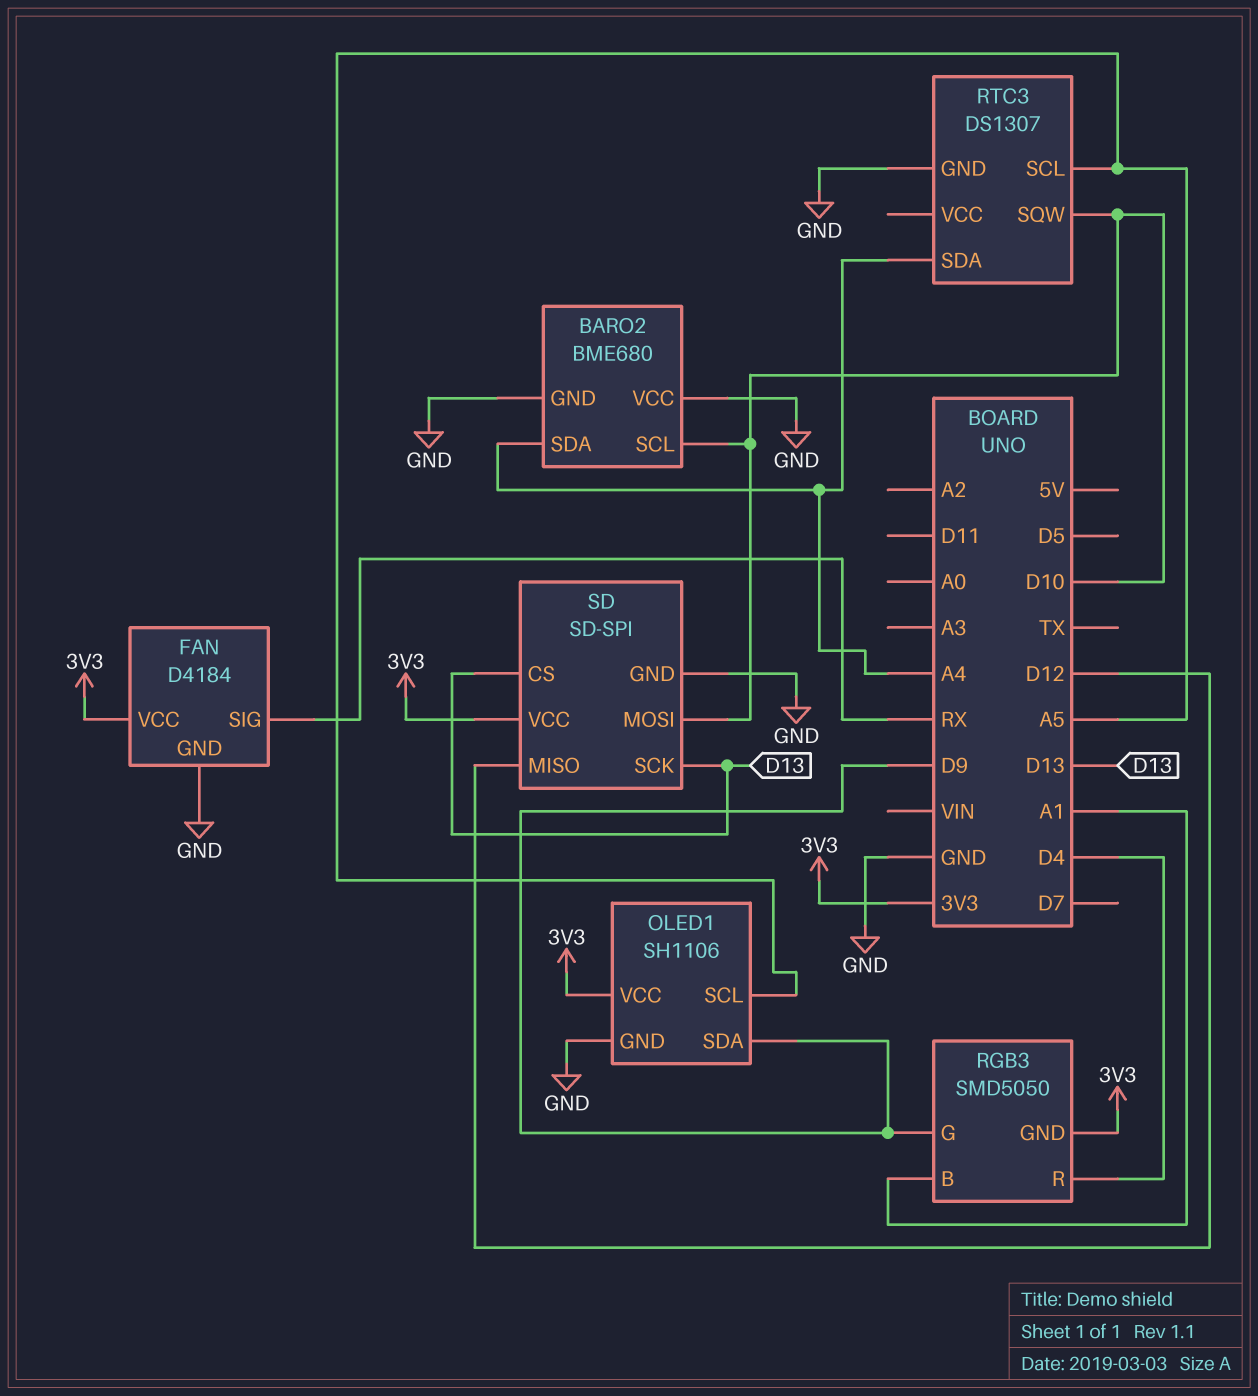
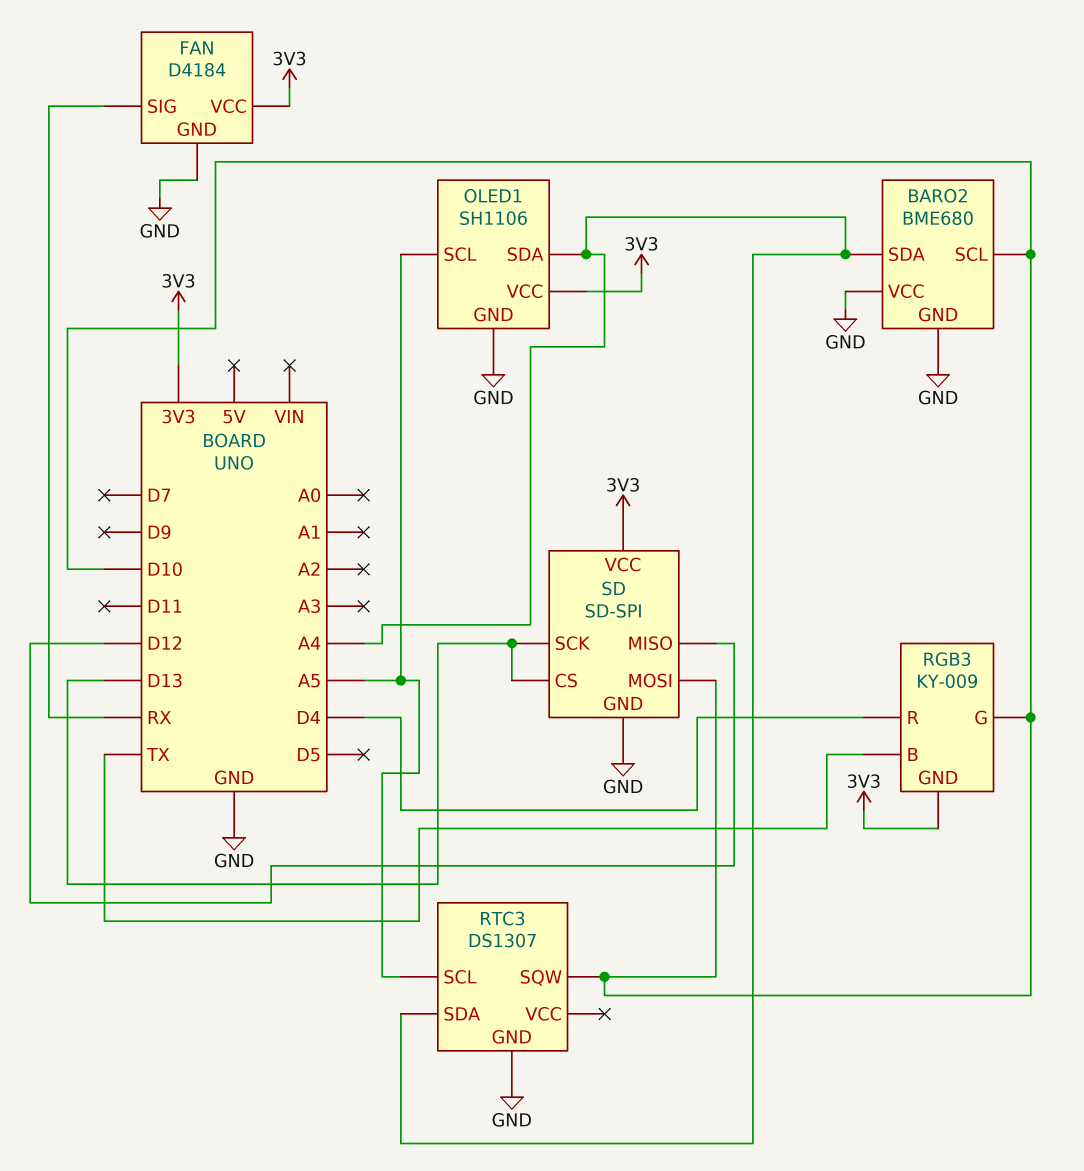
OLED1 pin SDA: D9 -> A4
RGB3: SMD5050 -> KY-009
RGB3 pin B: A1 -> TX
RGB3 pin G: D9 -> D10

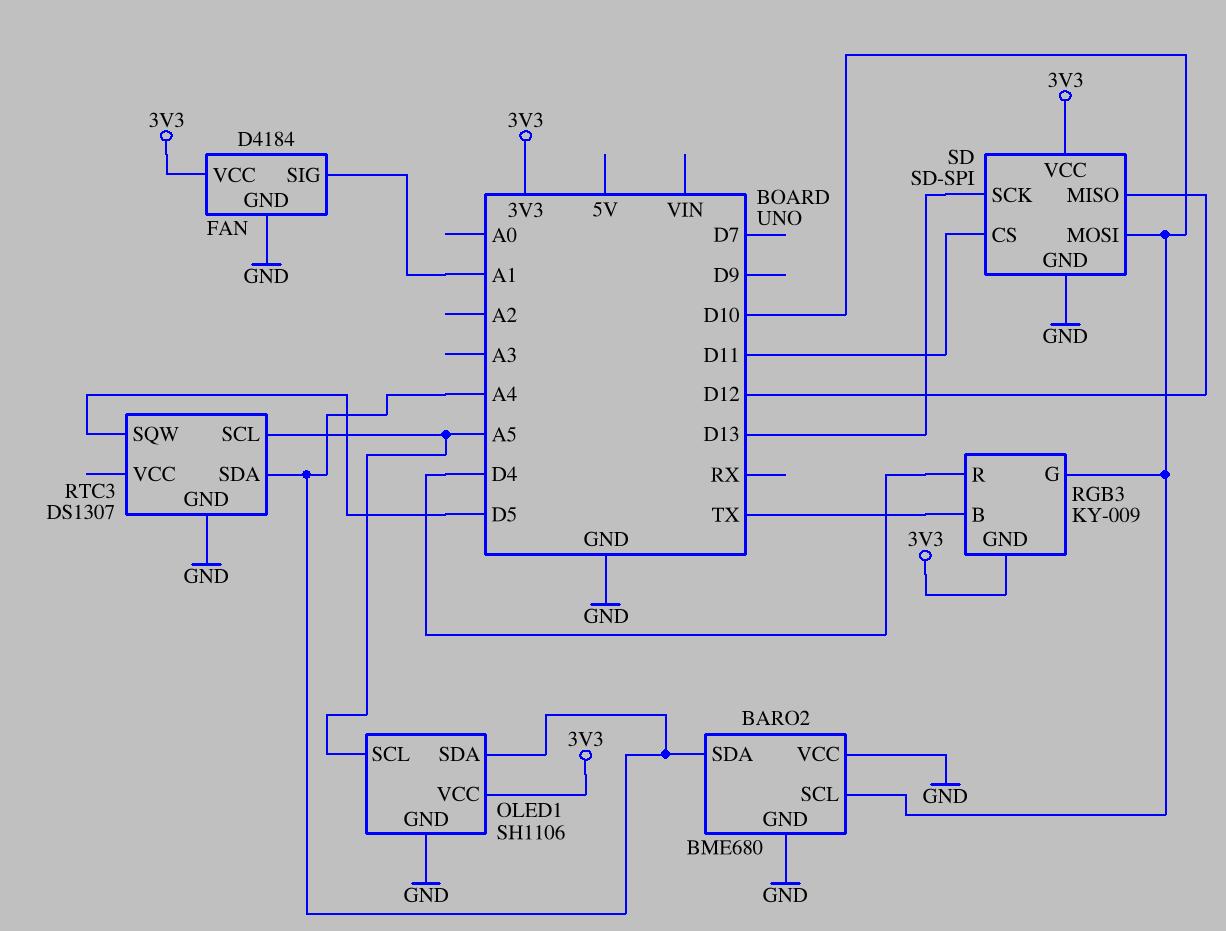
FAN pin SIG: RX -> A1
RTC3 pin SQW: D10 -> D5
SD pin CS: D13 -> D11

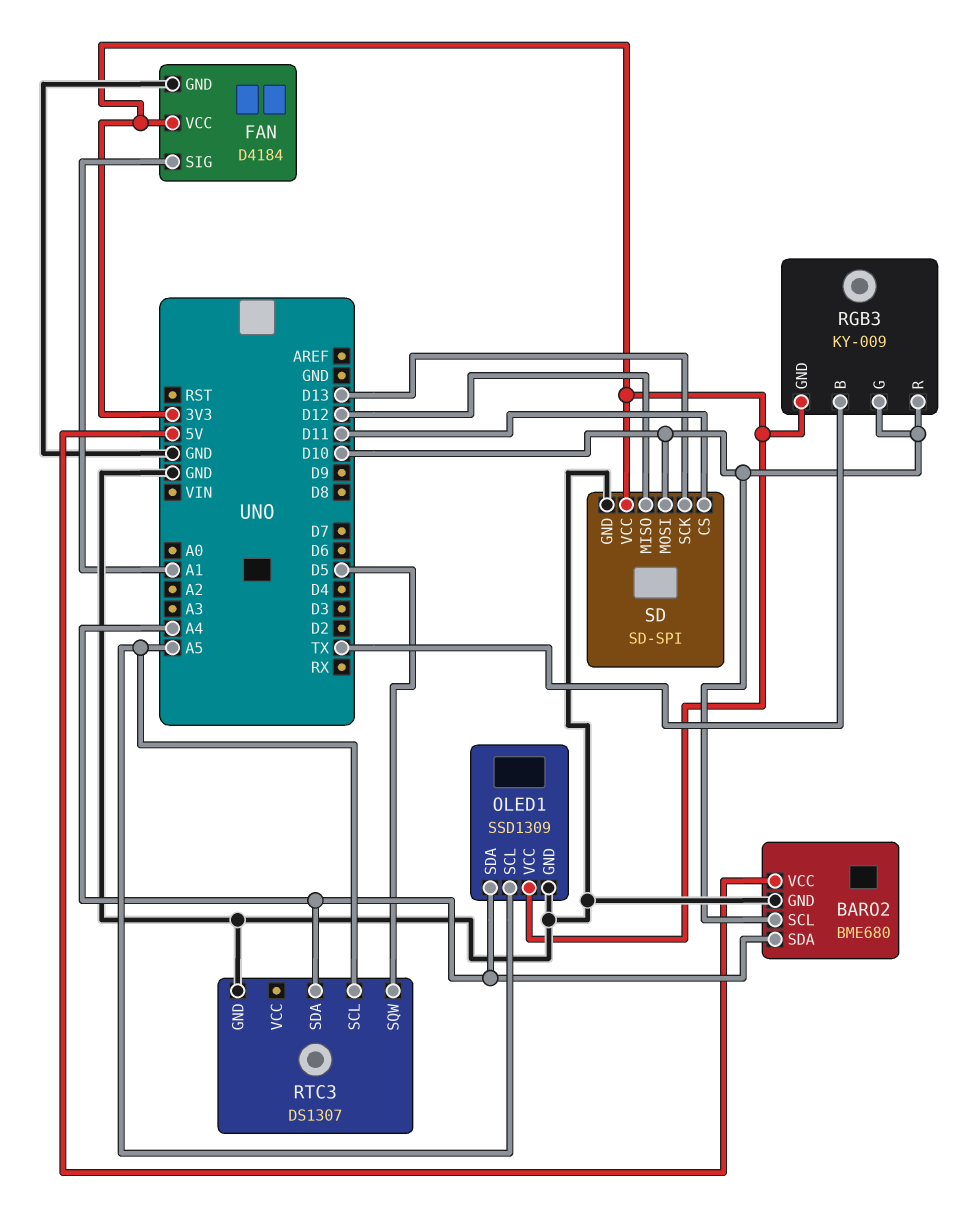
BARO2 pin VCC: GND -> 5V
OLED1: SH1106 -> SSD1309
RGB3 pin R: D4 -> D10

